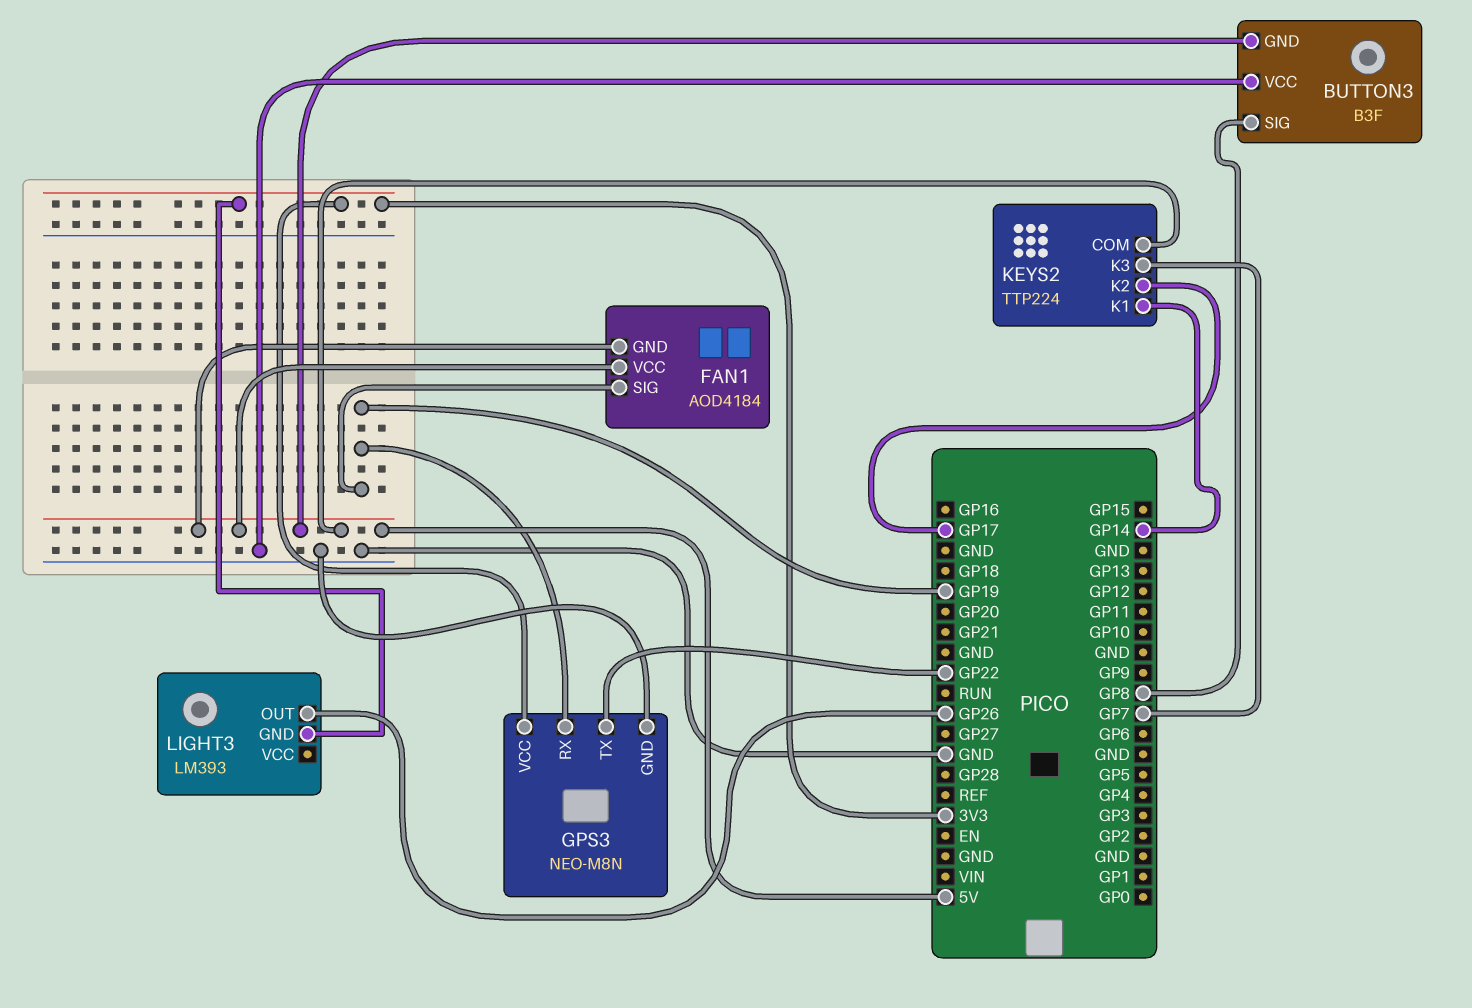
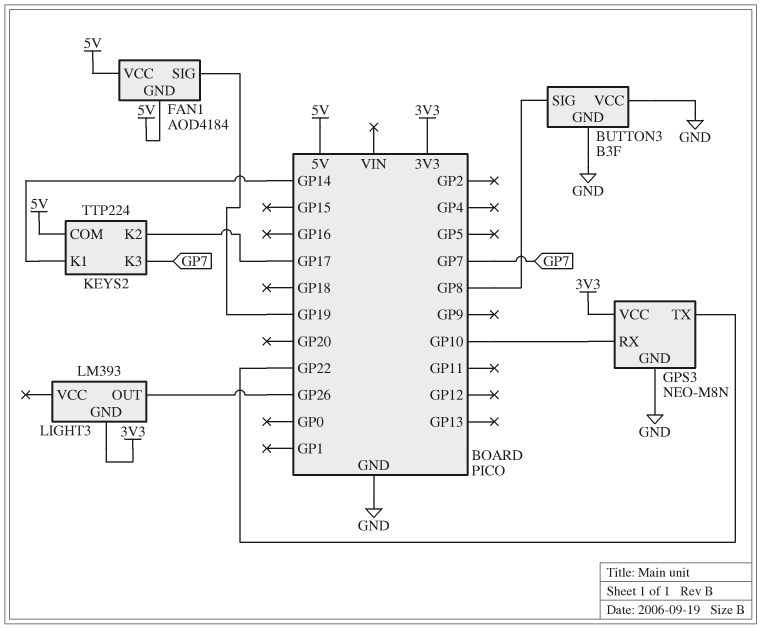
BUTTON3 pin GND: 5V -> GND
GPS3 pin RX: GP19 -> GP10

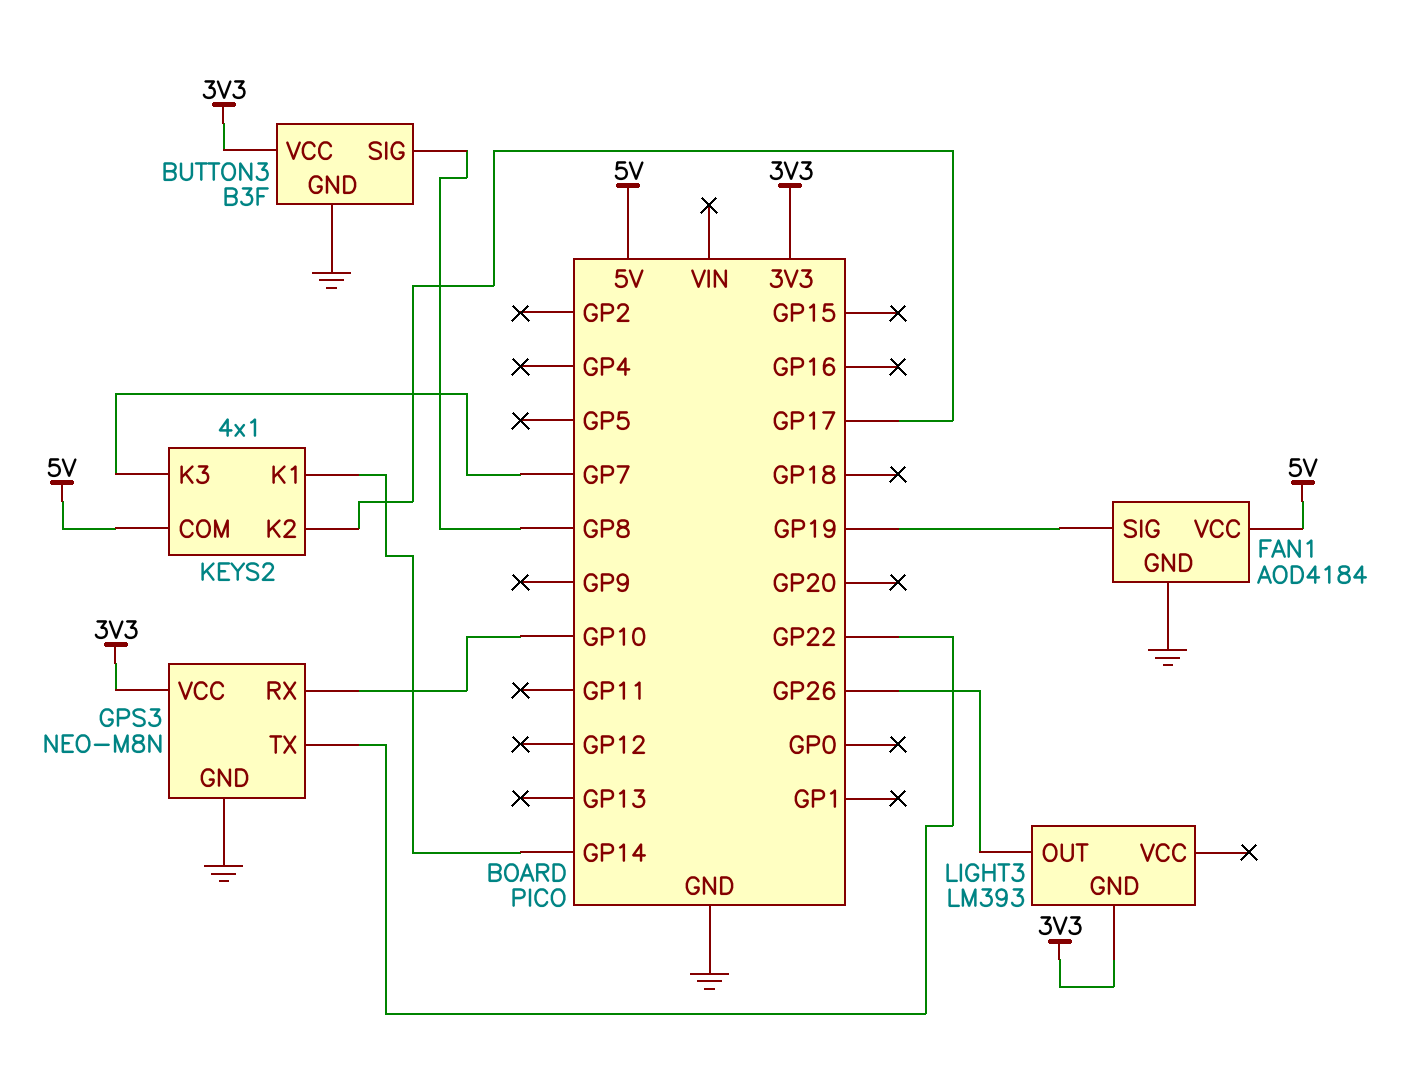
BUTTON3 pin VCC: GND -> 3V3
FAN1 pin GND: 5V -> GND
KEYS2: TTP224 -> 4x1

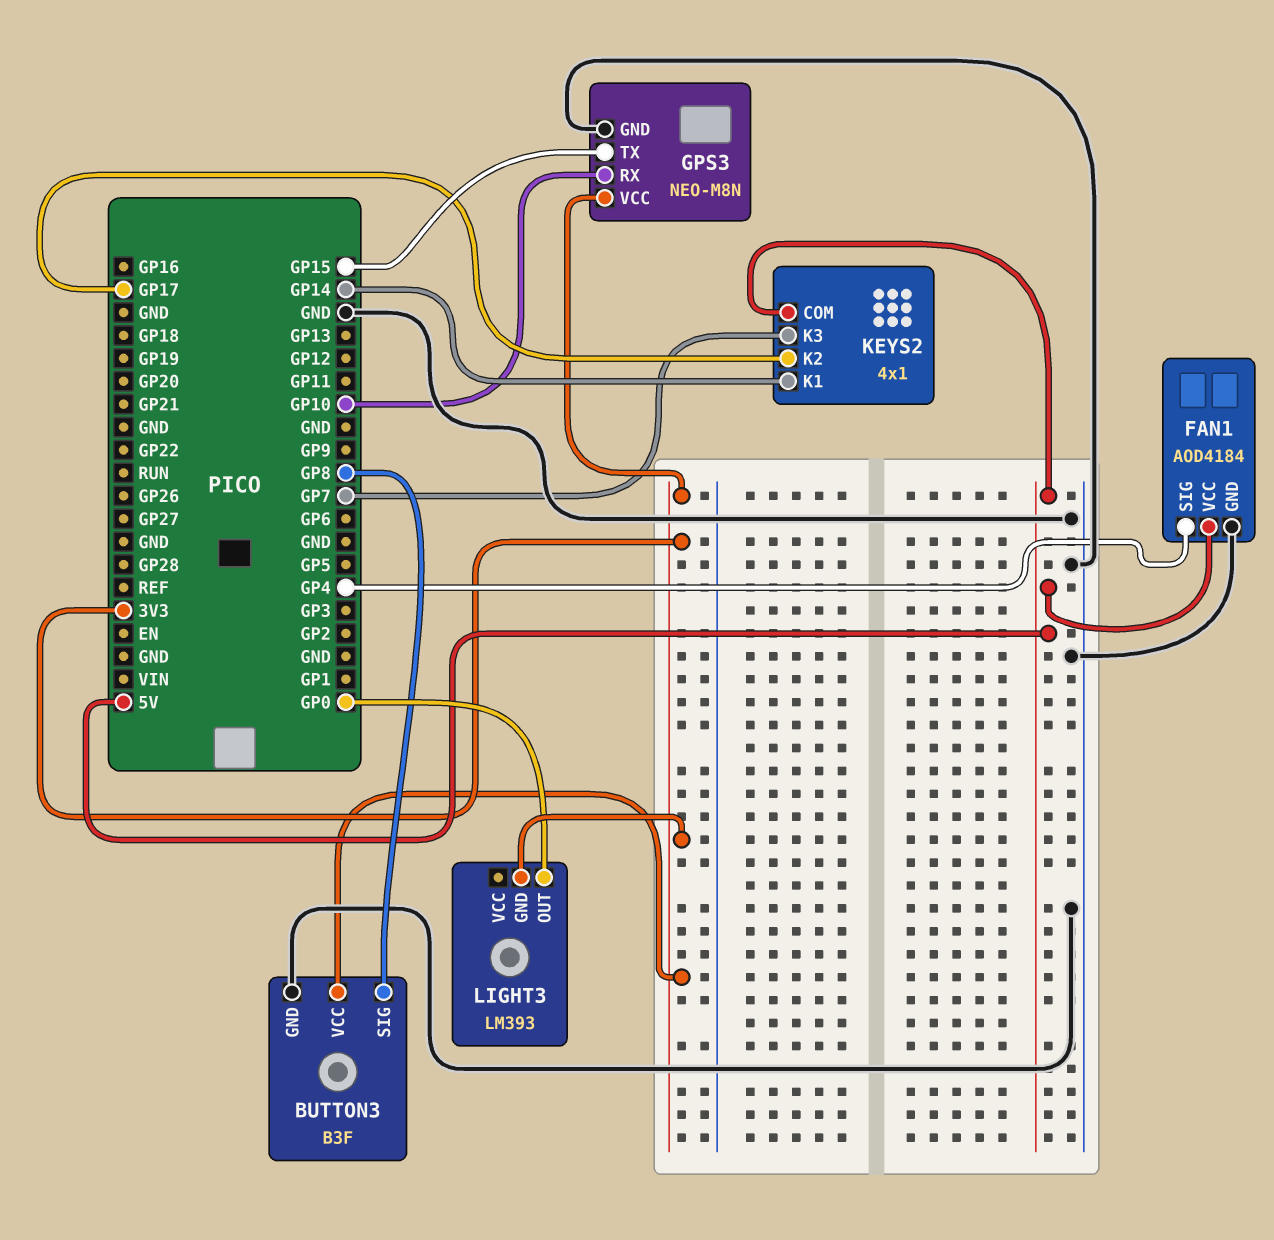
FAN1 pin SIG: GP19 -> GP4
GPS3 pin TX: GP22 -> GP15
LIGHT3 pin OUT: GP26 -> GP0

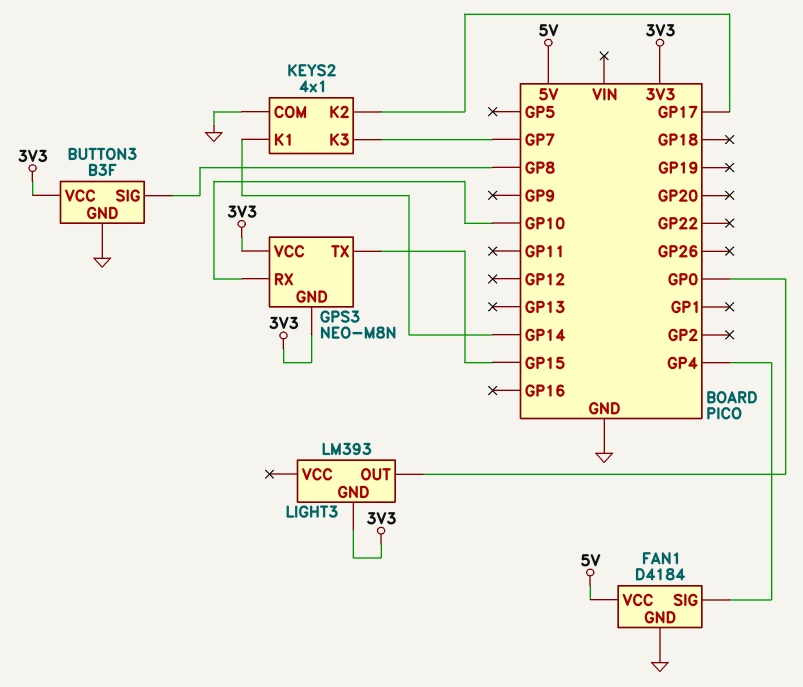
FAN1: AOD4184 -> D4184
GPS3 pin GND: GND -> 3V3
KEYS2 pin COM: 5V -> GND

